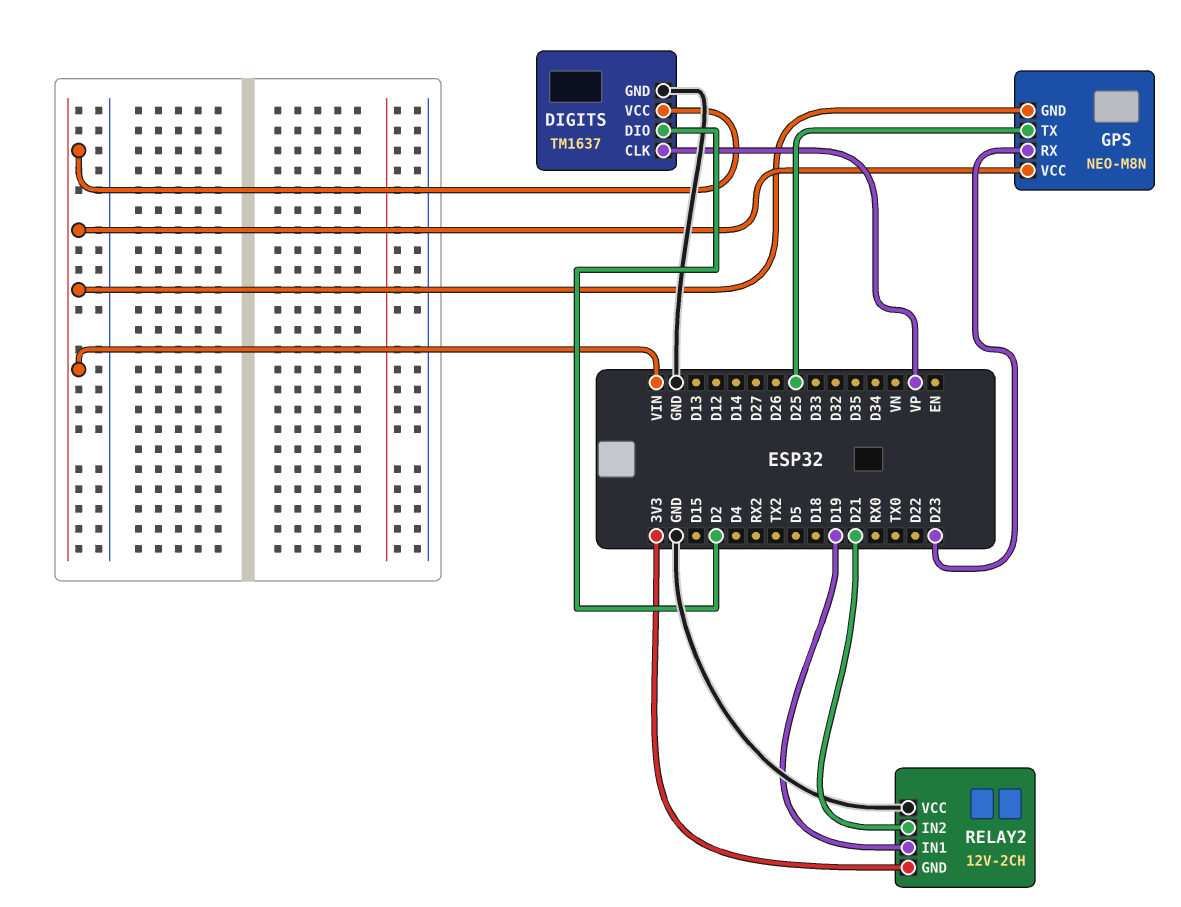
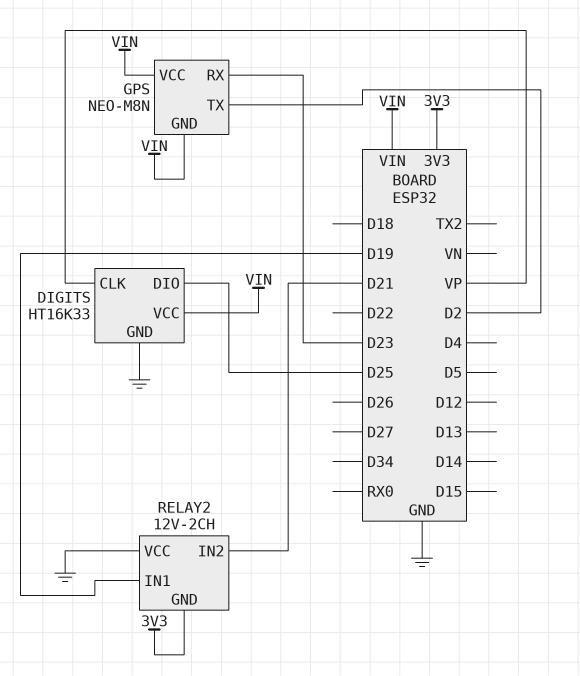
DIGITS: TM1637 -> HT16K33
DIGITS pin DIO: D2 -> D25
GPS pin TX: D25 -> D2

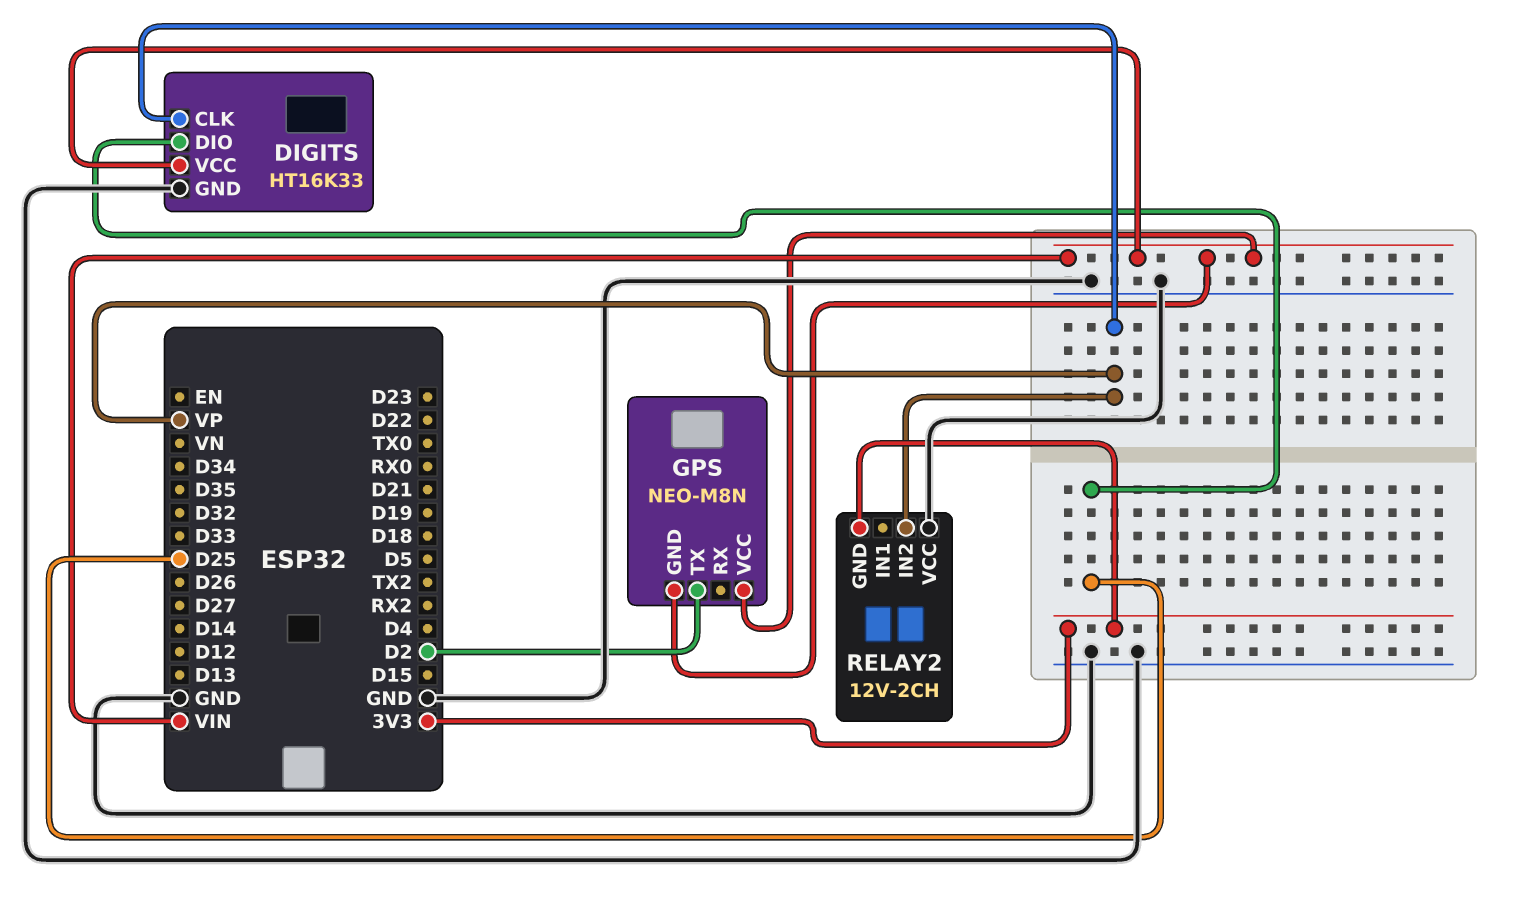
GPS pin RX: D23 -> none
RELAY2 pin IN1: D19 -> none
RELAY2 pin IN2: D21 -> VP

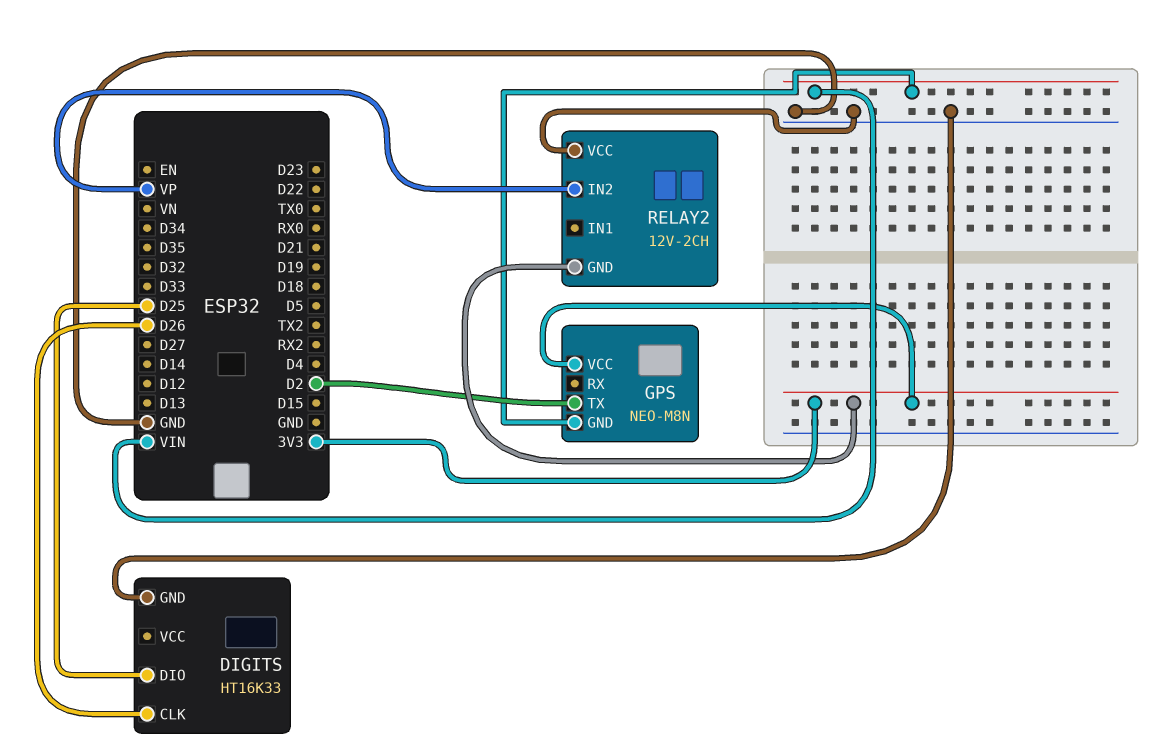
DIGITS pin CLK: VP -> D26
DIGITS pin VCC: VIN -> none
GPS pin VCC: VIN -> 3V3

